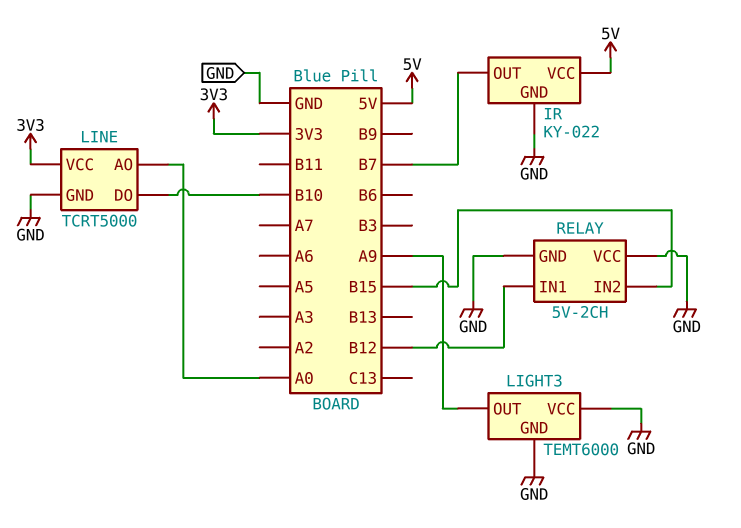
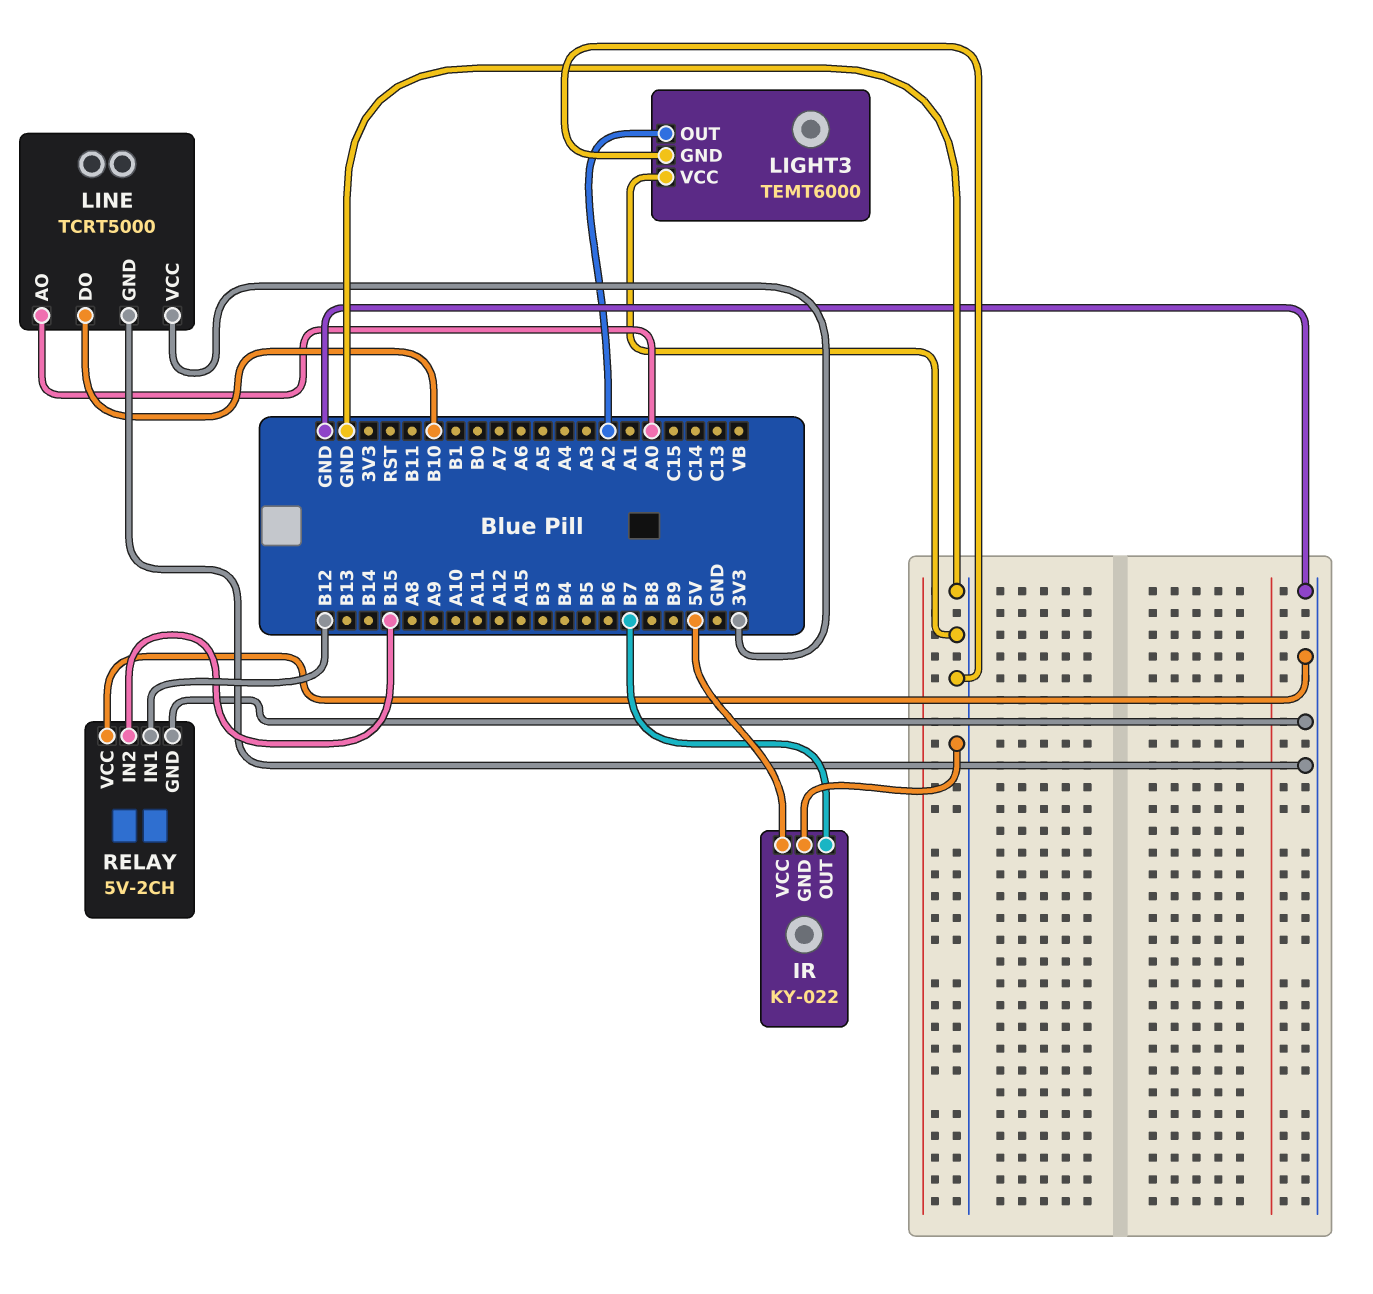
LIGHT3 pin OUT: A9 -> A2

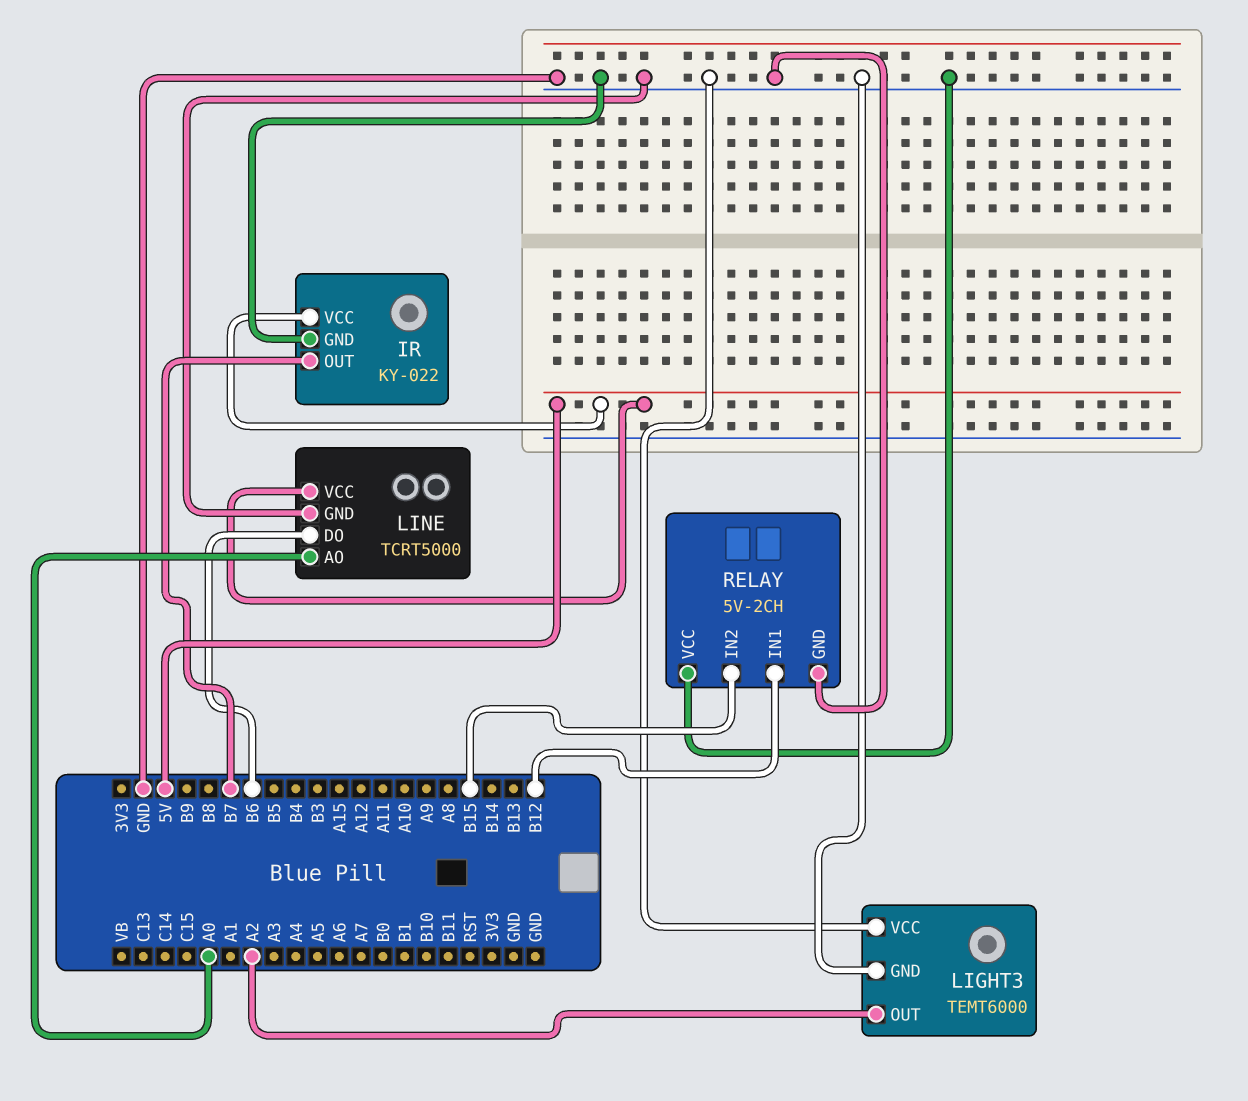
LINE pin DO: B10 -> B6
LINE pin VCC: 3V3 -> 5V

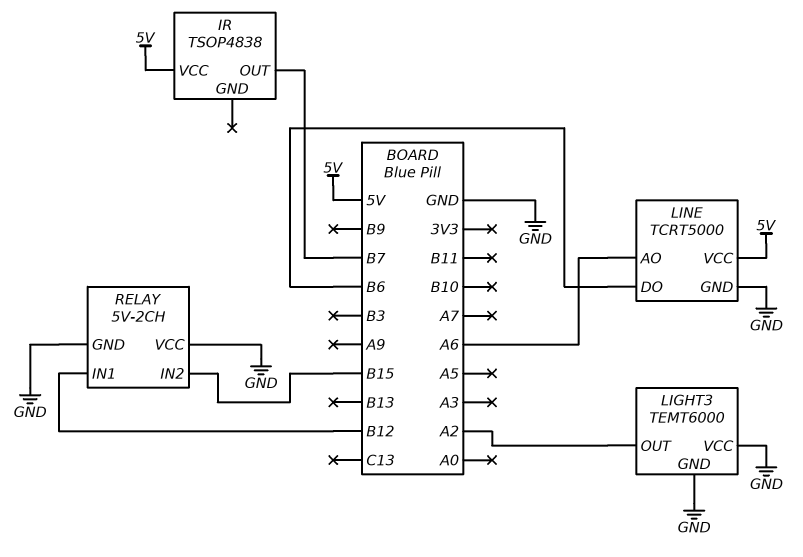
IR: KY-022 -> TSOP4838
IR pin GND: GND -> none
LINE pin AO: A0 -> A6

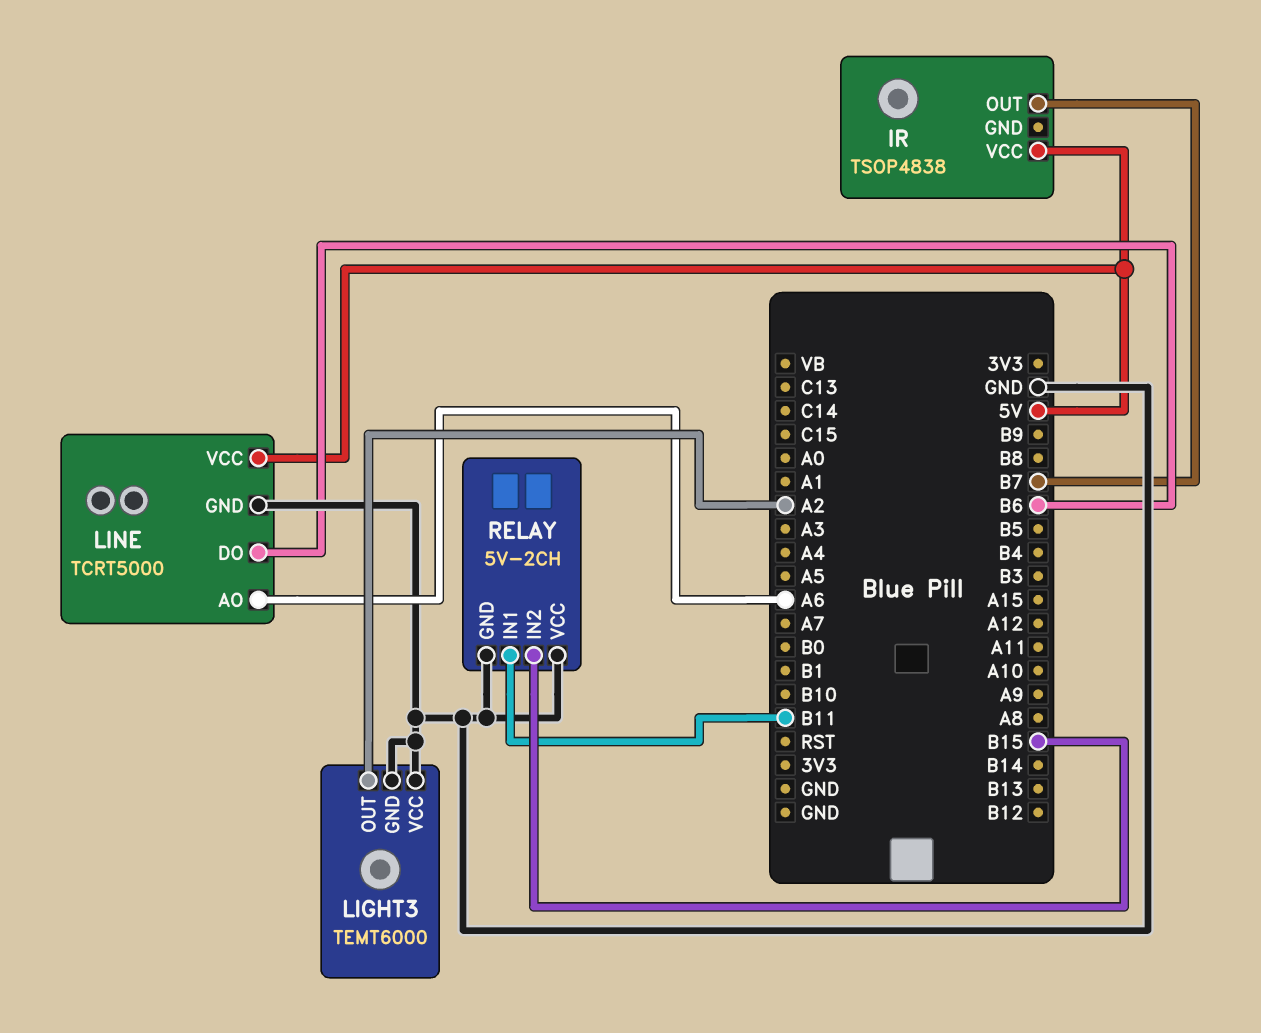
RELAY pin IN1: B12 -> B11

